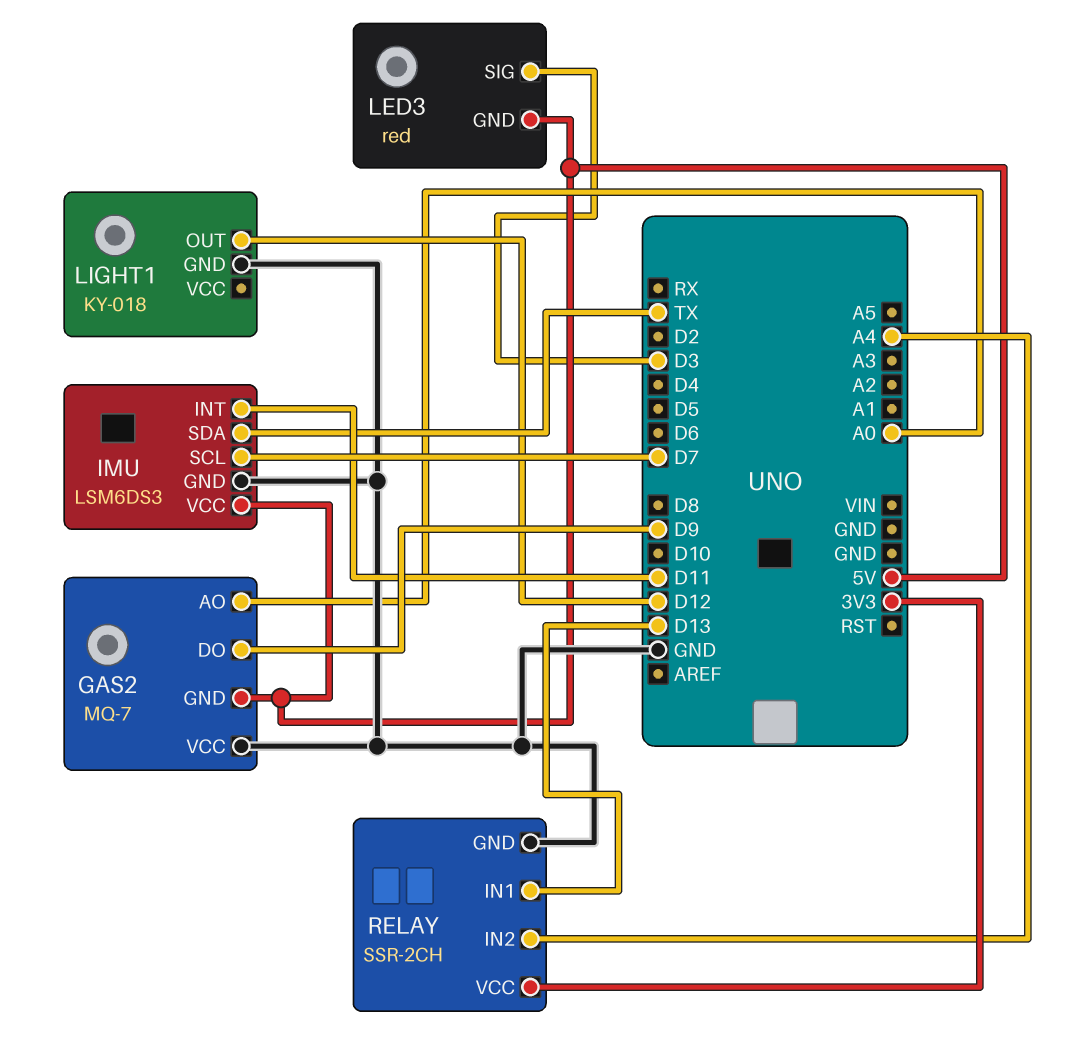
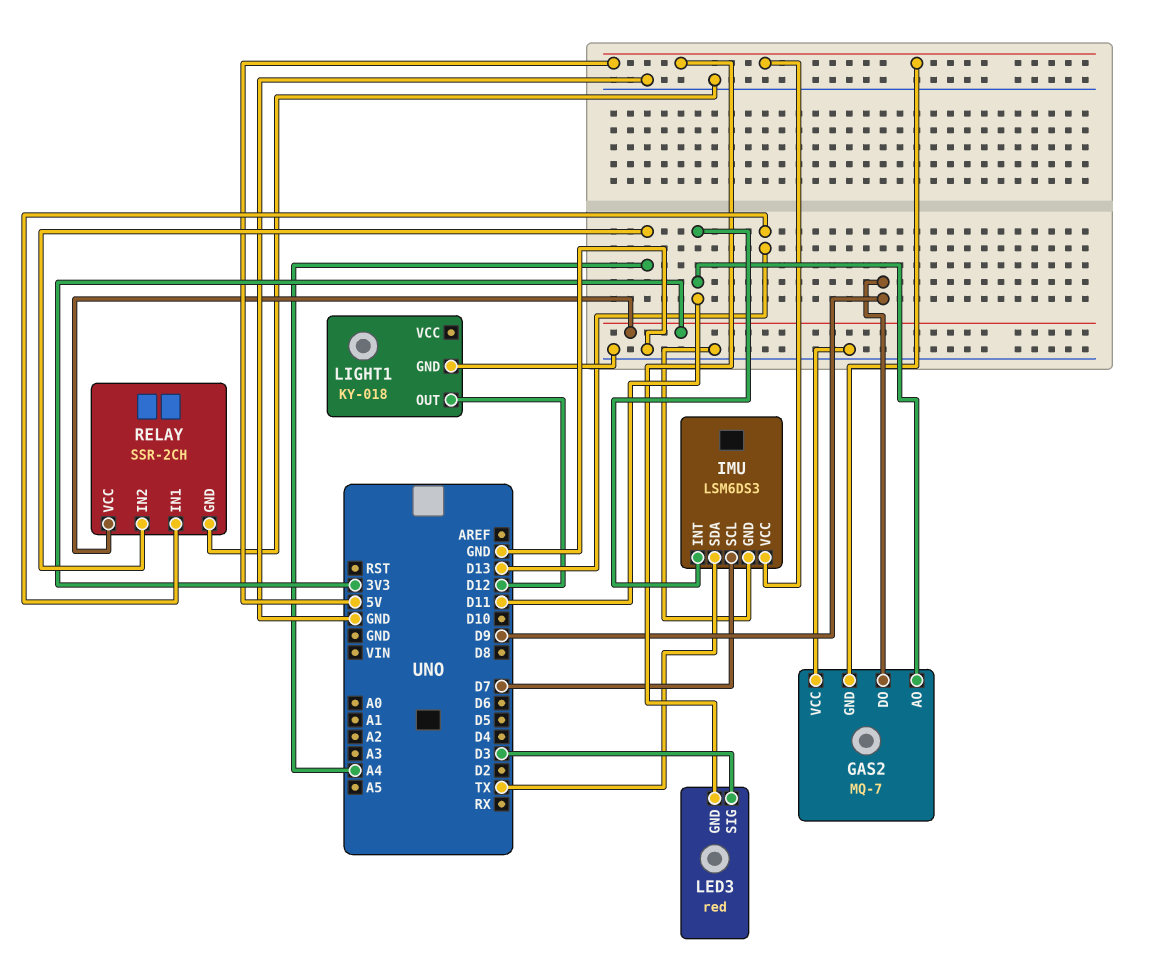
GAS2 pin AO: A0 -> D11

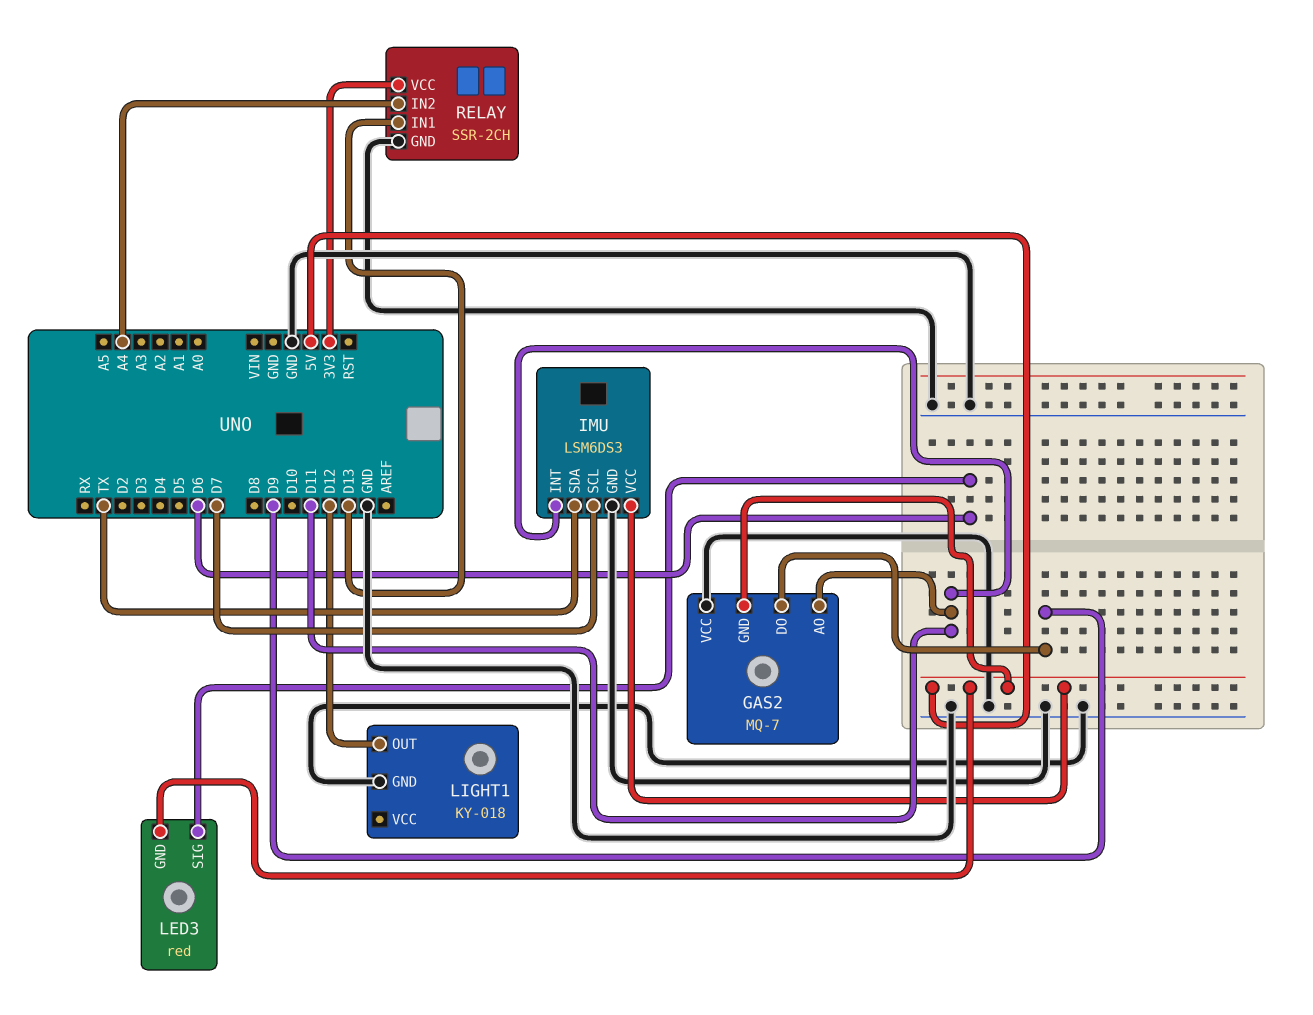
LED3 pin SIG: D3 -> D6

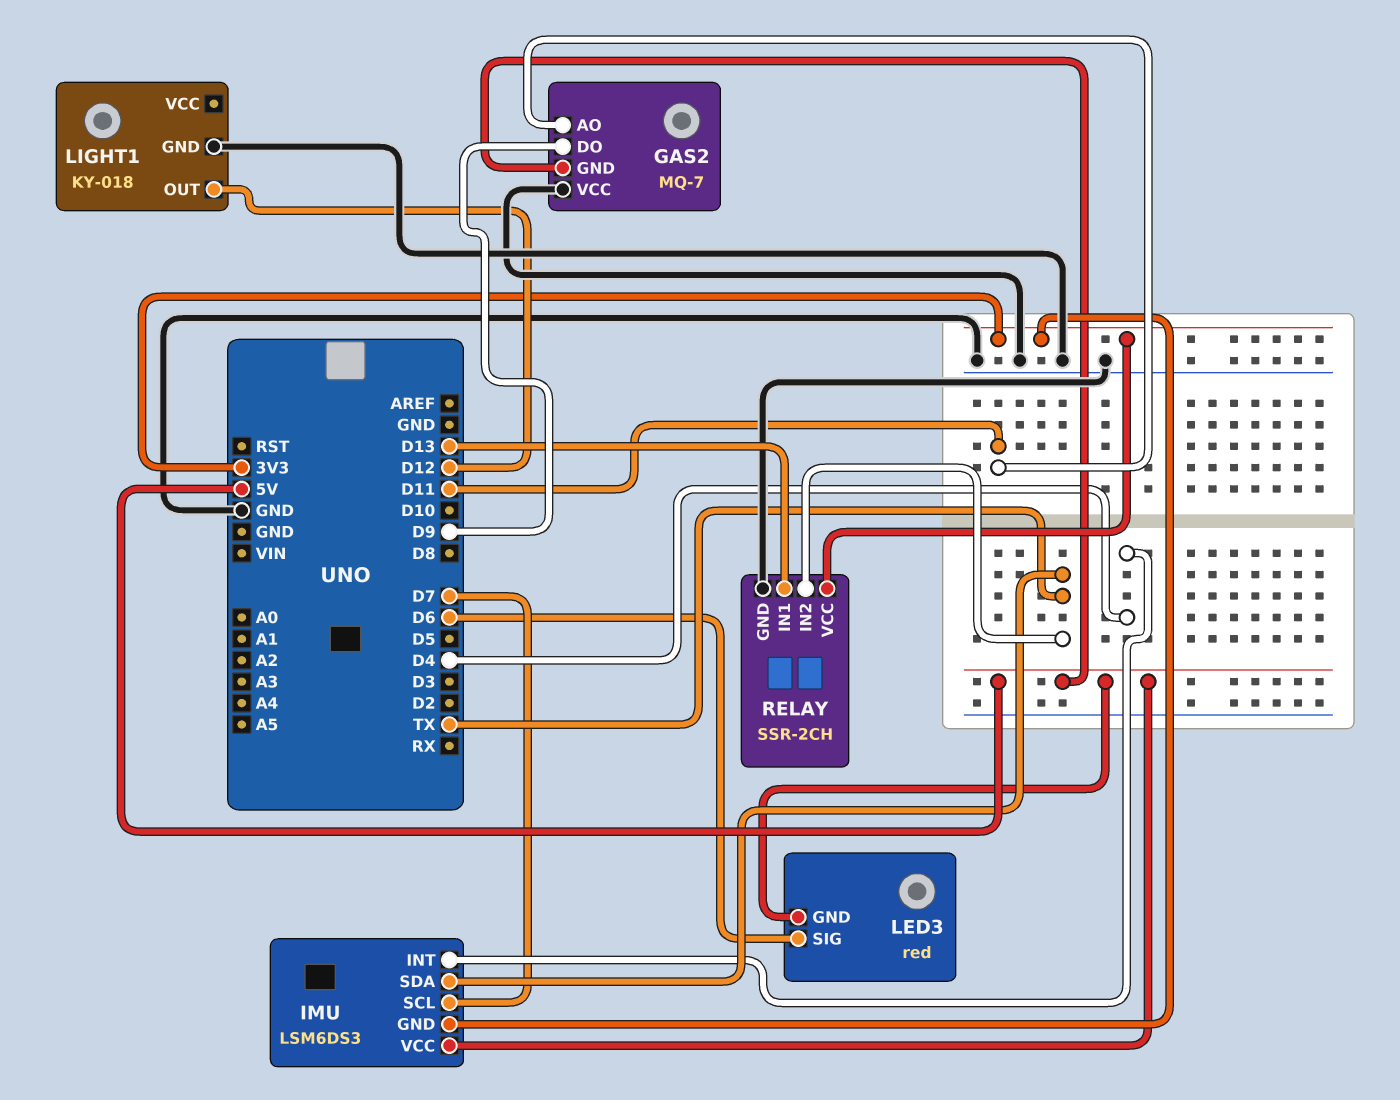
IMU pin GND: GND -> 3V3
IMU pin INT: D11 -> D4
RELAY pin IN2: A4 -> TX

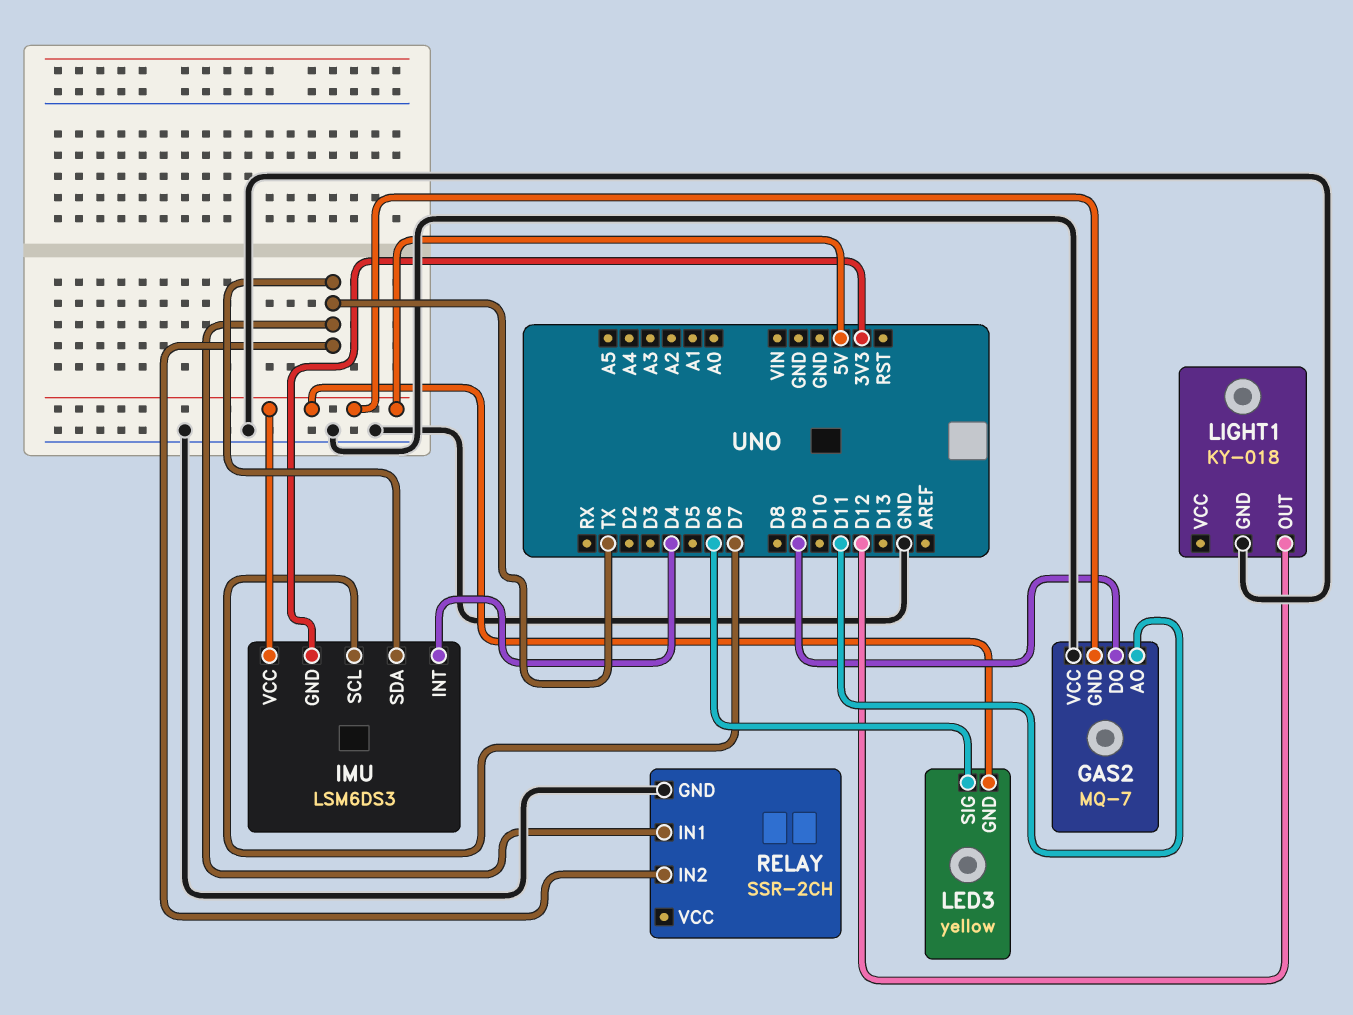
LED3: red -> yellow
RELAY pin IN1: D13 -> TX
RELAY pin VCC: 3V3 -> none

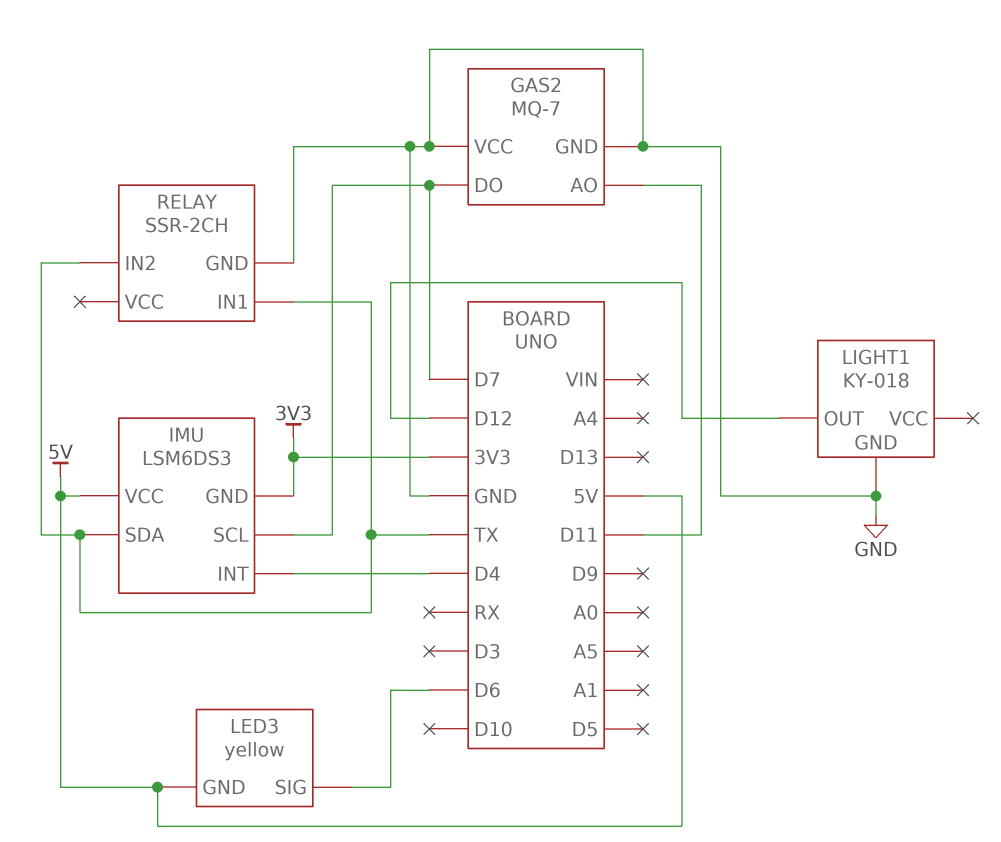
GAS2 pin DO: D9 -> D7
GAS2 pin GND: 5V -> GND

